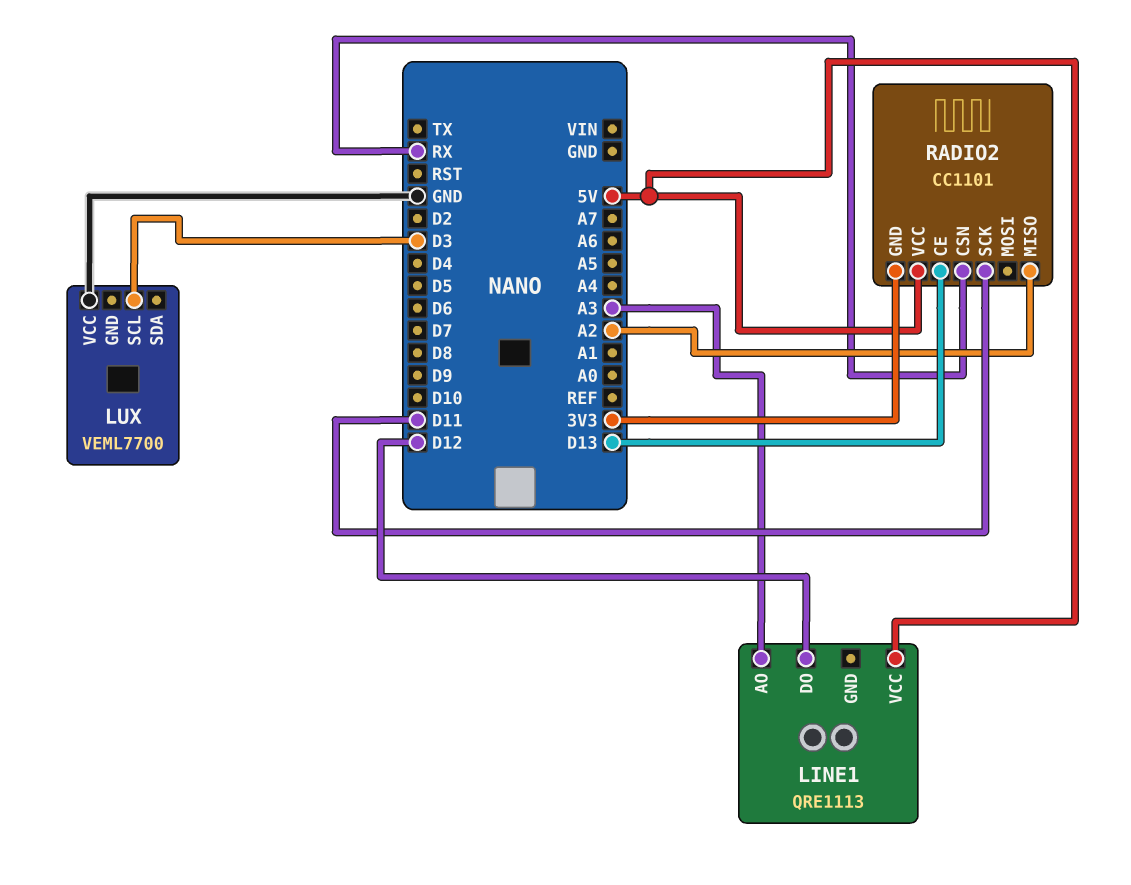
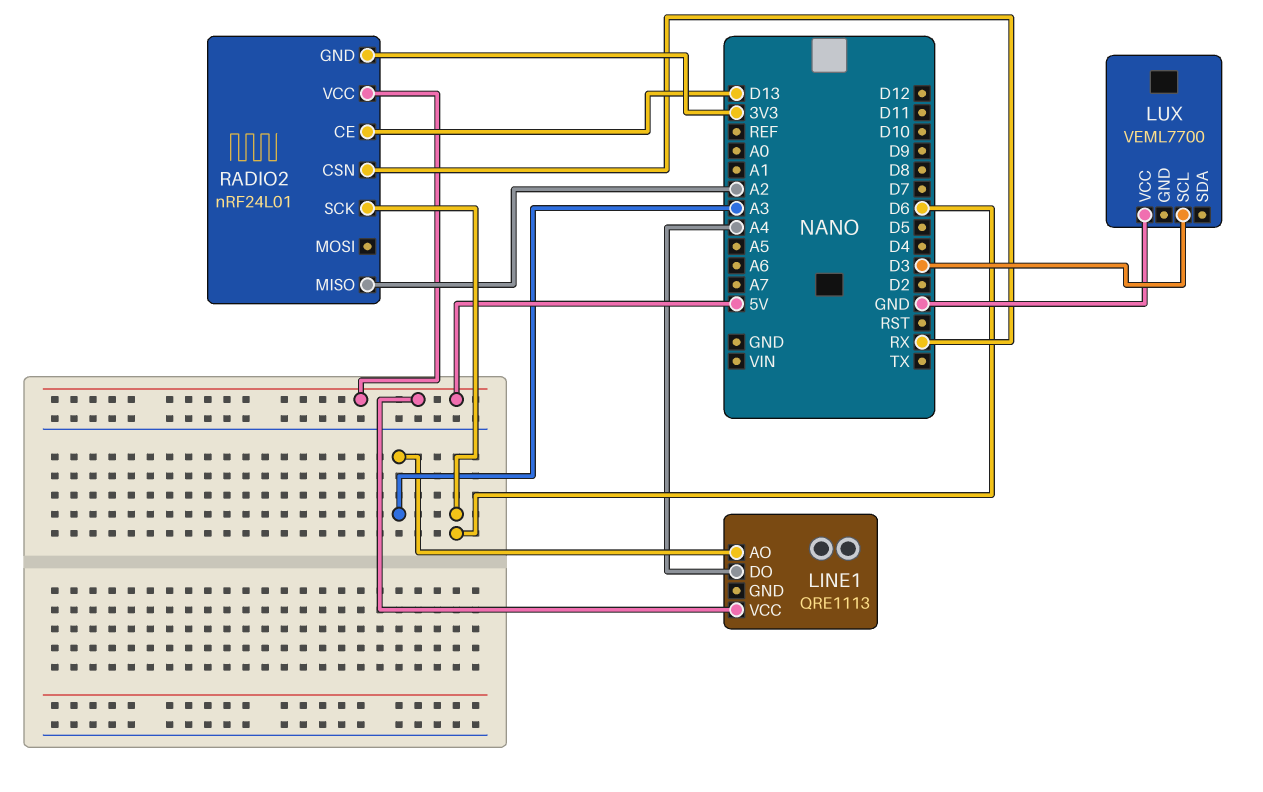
LINE1 pin DO: D12 -> A4
RADIO2: CC1101 -> nRF24L01
RADIO2 pin SCK: D11 -> D6

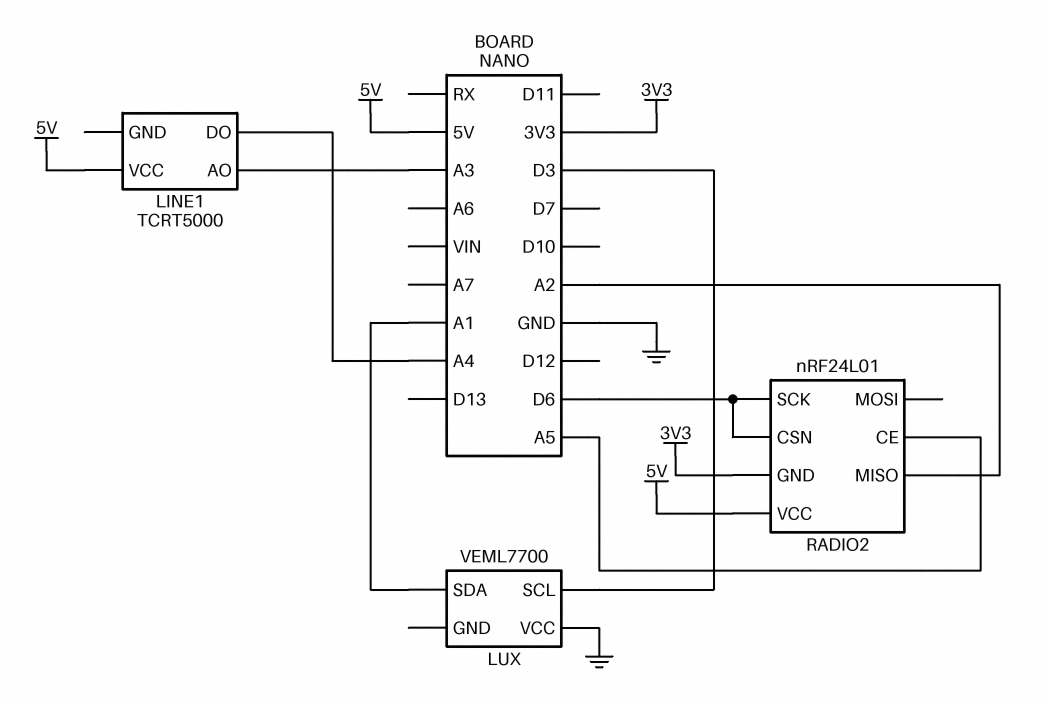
LINE1: QRE1113 -> TCRT5000
LUX pin SDA: none -> A1
RADIO2 pin CE: D13 -> A5
RADIO2 pin CSN: RX -> D6

